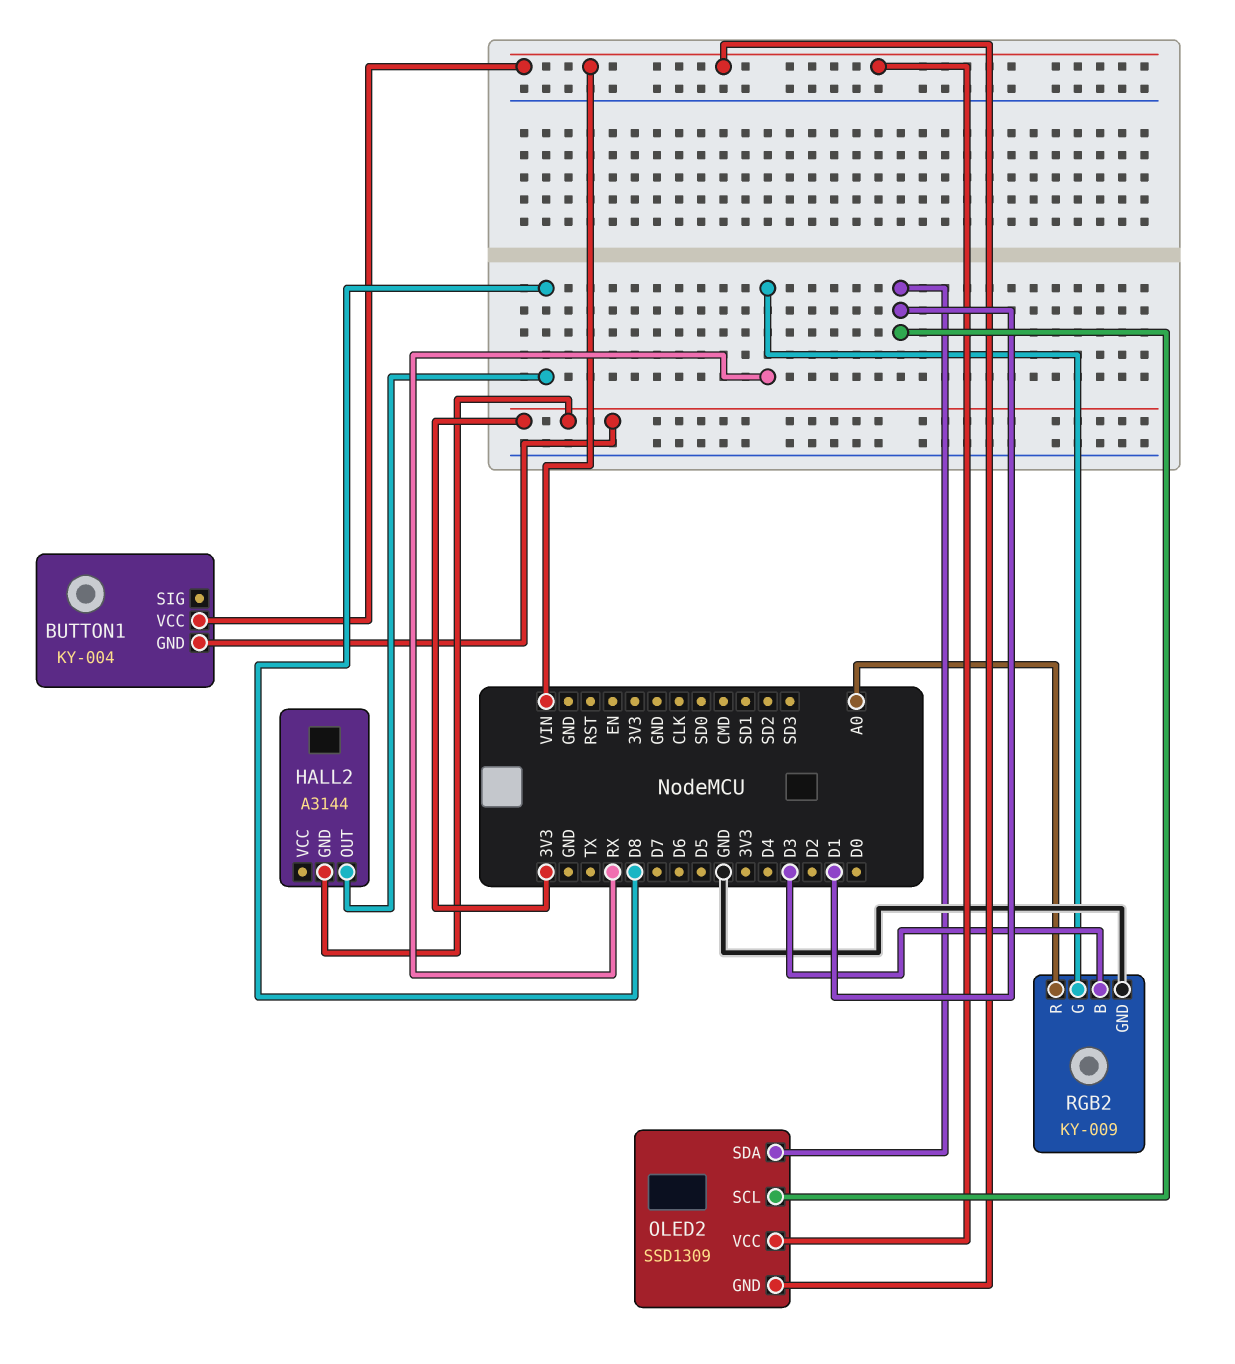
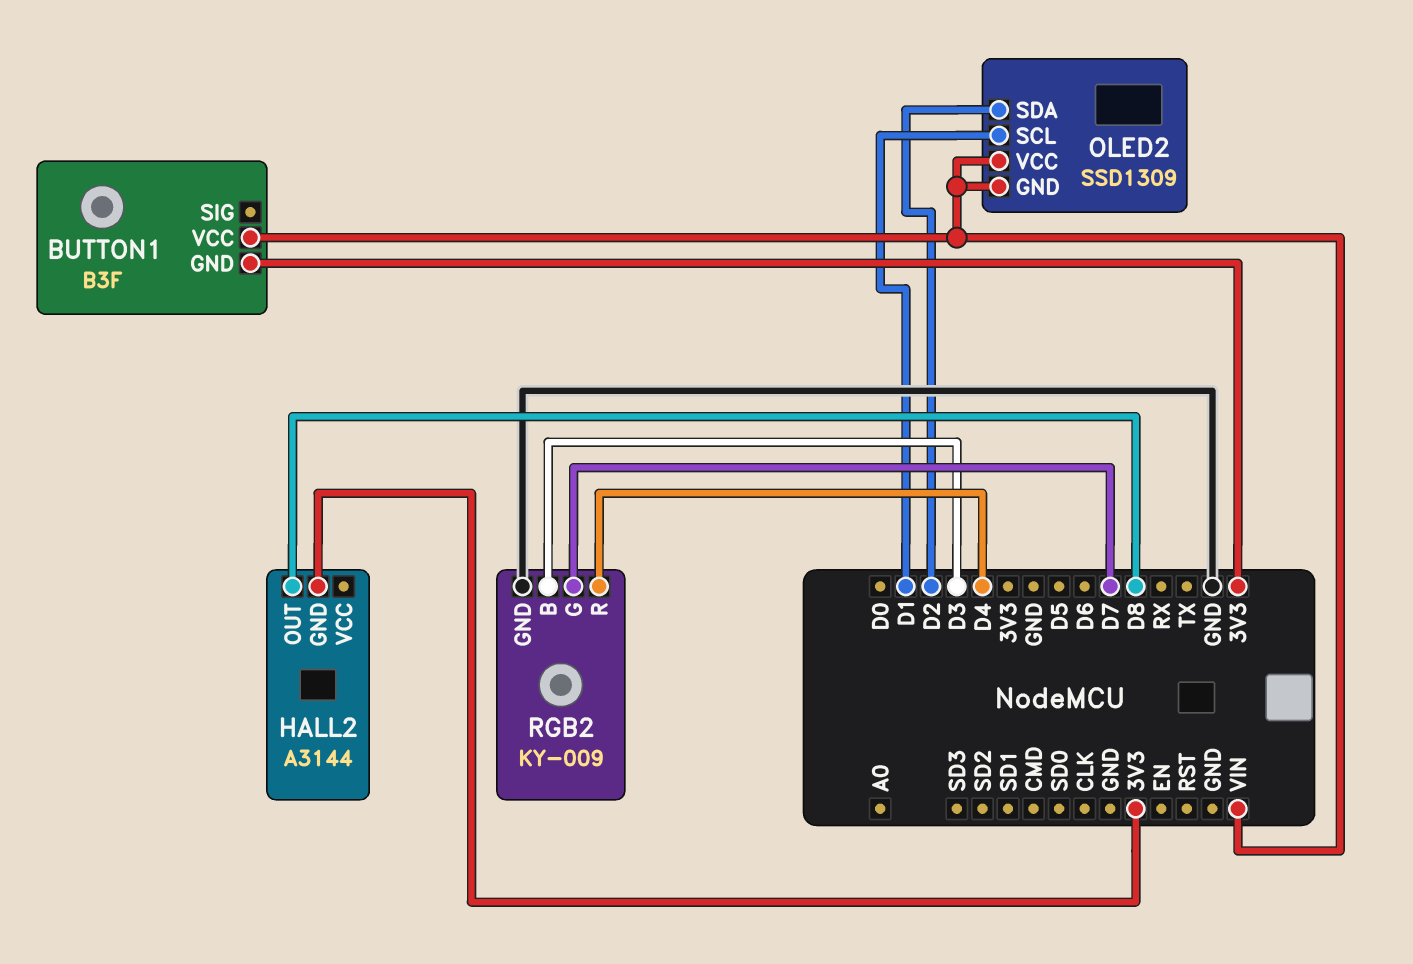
BUTTON1: KY-004 -> B3F
OLED2 pin SDA: D1 -> D2
RGB2 pin G: RX -> D7
RGB2 pin R: A0 -> D4

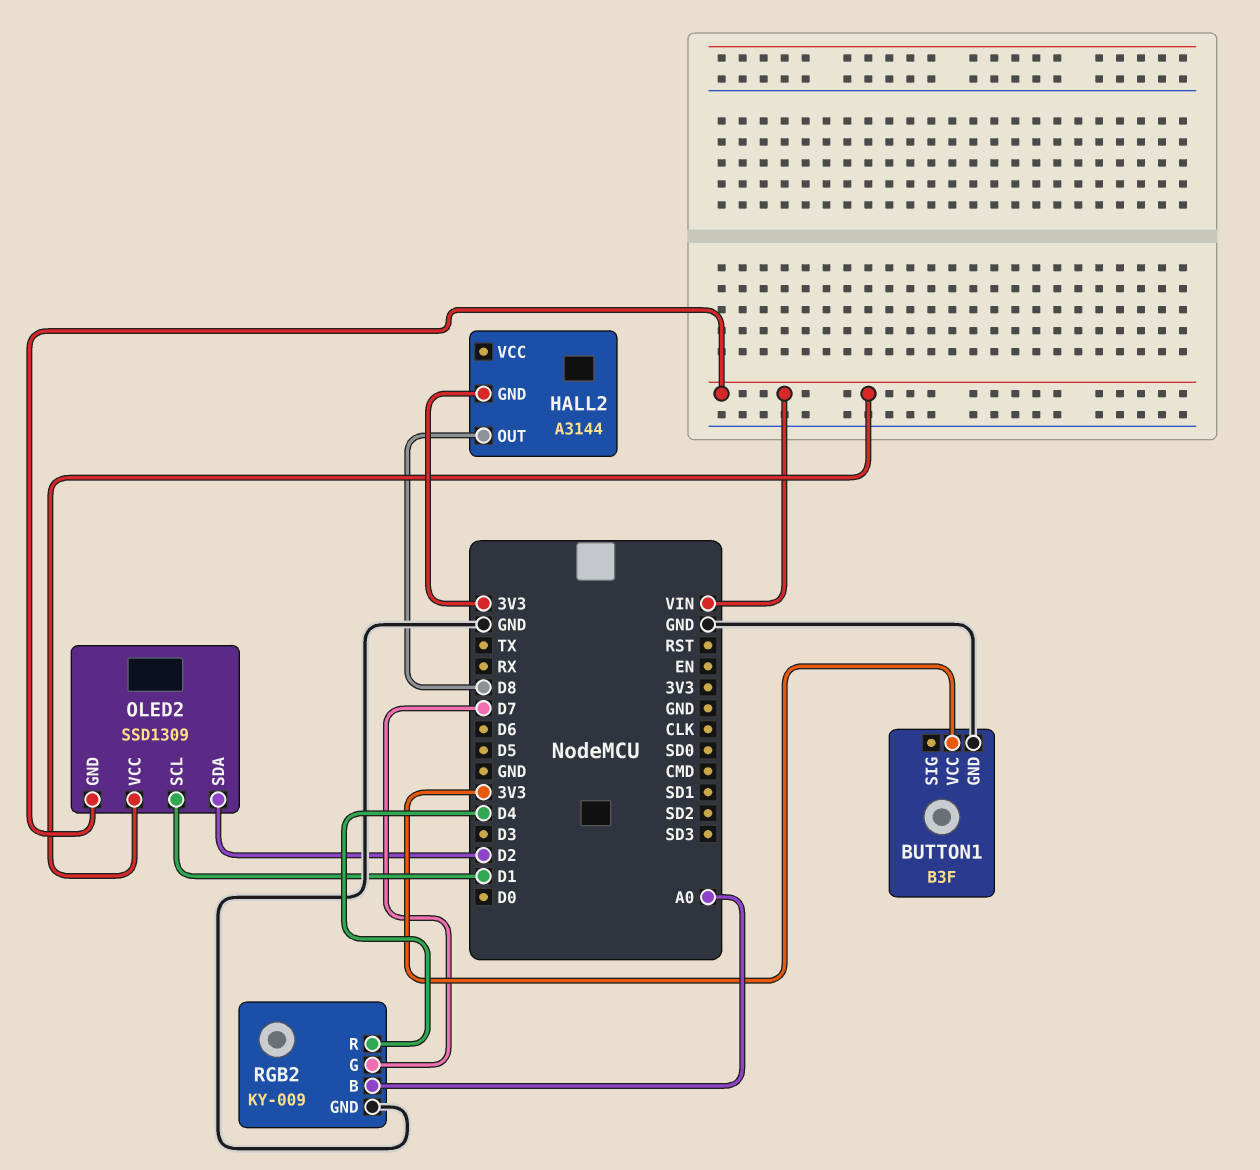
BUTTON1 pin GND: 3V3 -> GND
BUTTON1 pin VCC: VIN -> 3V3
RGB2 pin B: D3 -> A0

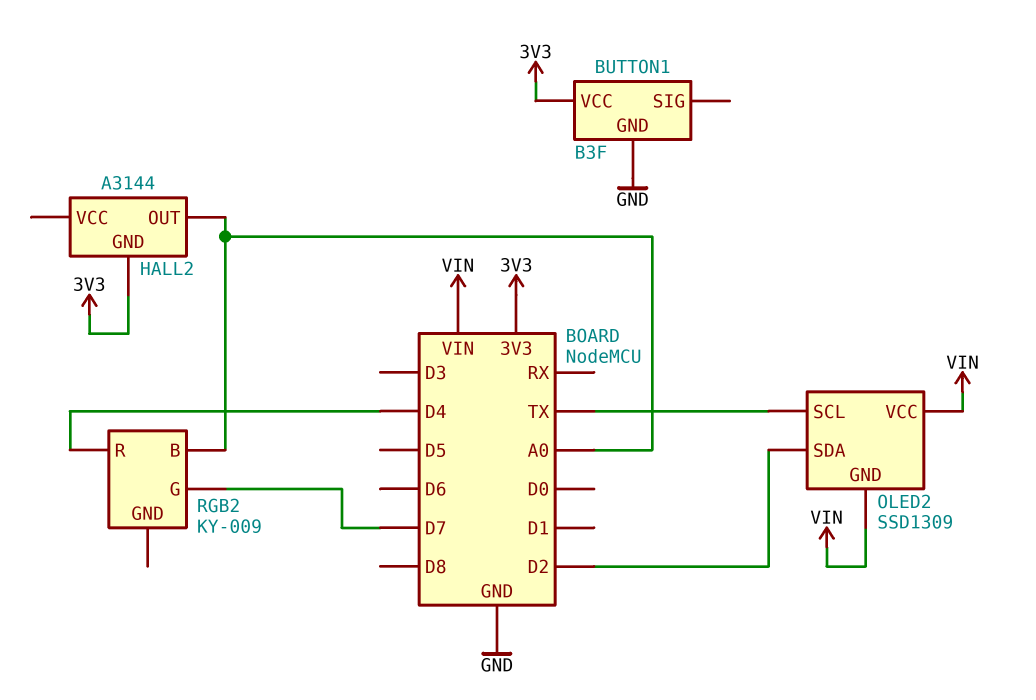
HALL2 pin OUT: D8 -> A0
OLED2 pin SCL: D1 -> TX
RGB2 pin GND: GND -> none

